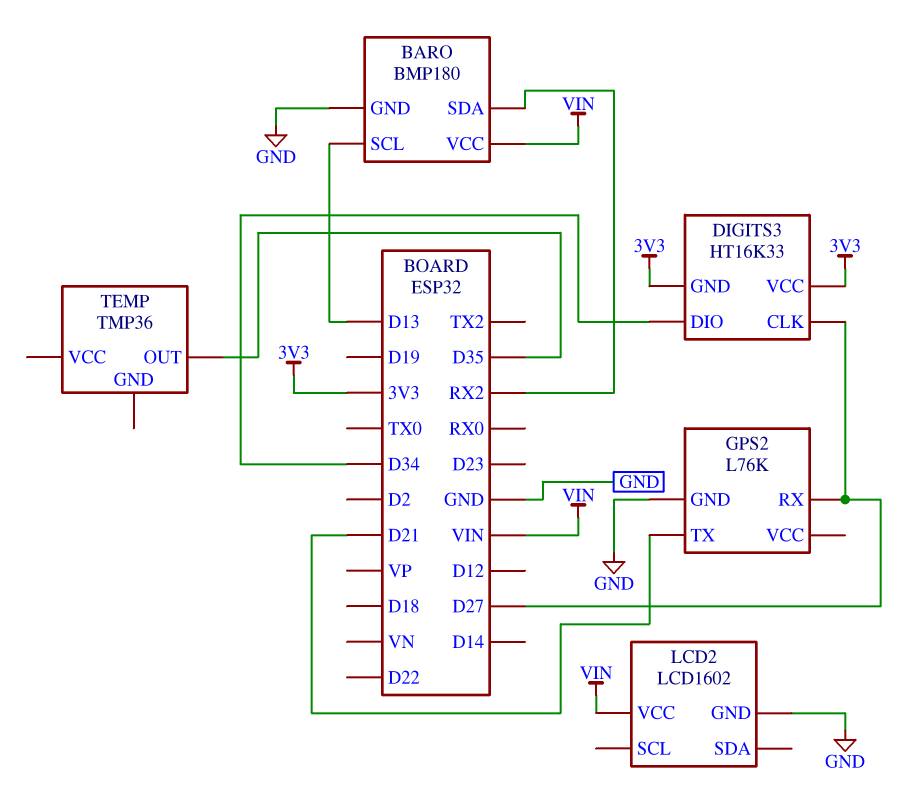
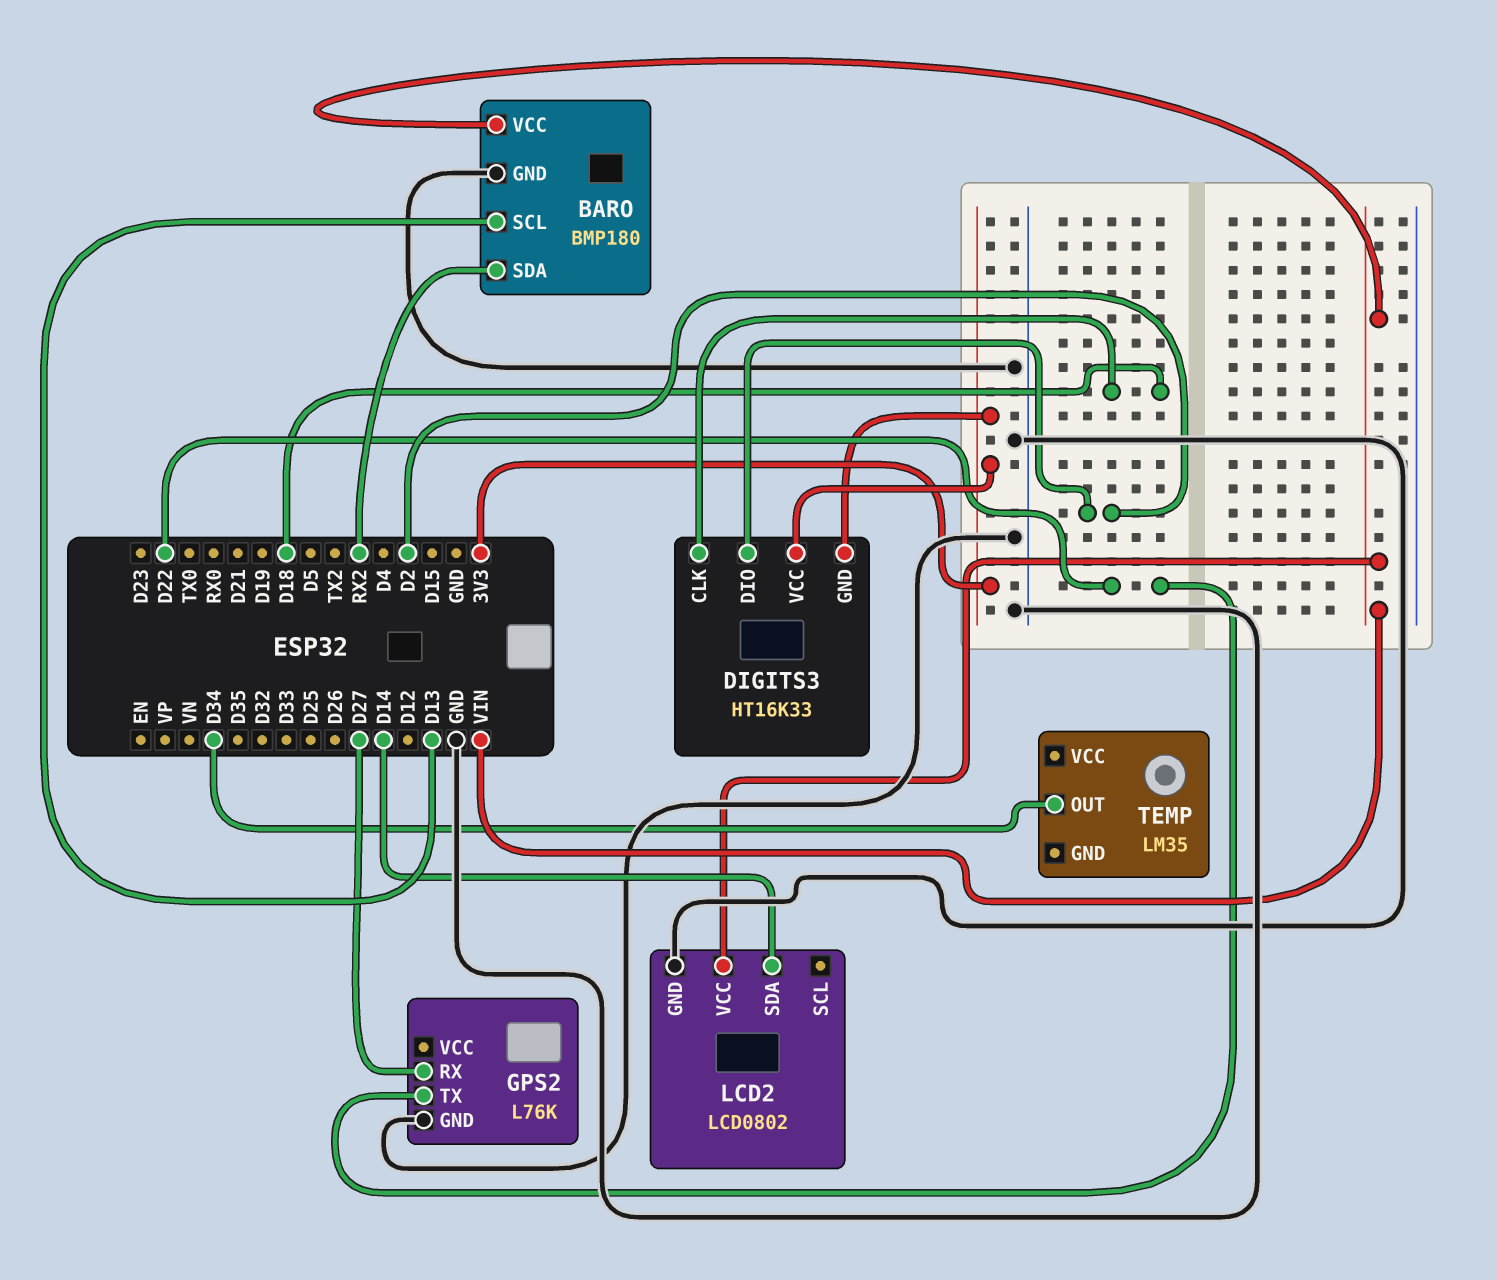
DIGITS3 pin CLK: D27 -> D18
DIGITS3 pin DIO: D34 -> D2
GPS2 pin TX: D21 -> D22
LCD2: LCD1602 -> LCD0802
LCD2 pin SDA: none -> D14
TEMP: TMP36 -> LM35
TEMP pin OUT: D35 -> D34

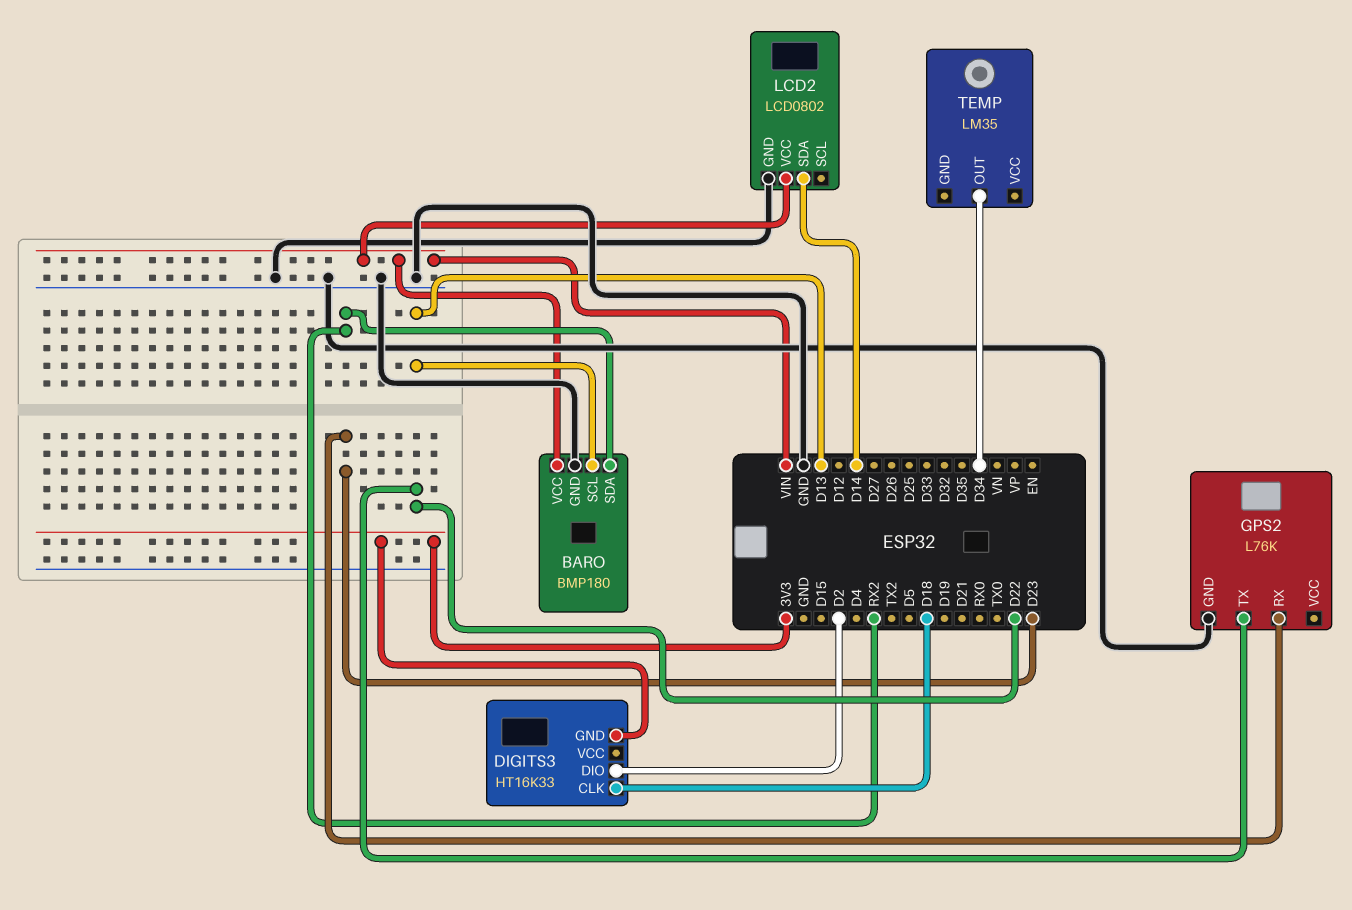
DIGITS3 pin VCC: 3V3 -> none
GPS2 pin RX: D27 -> D23

